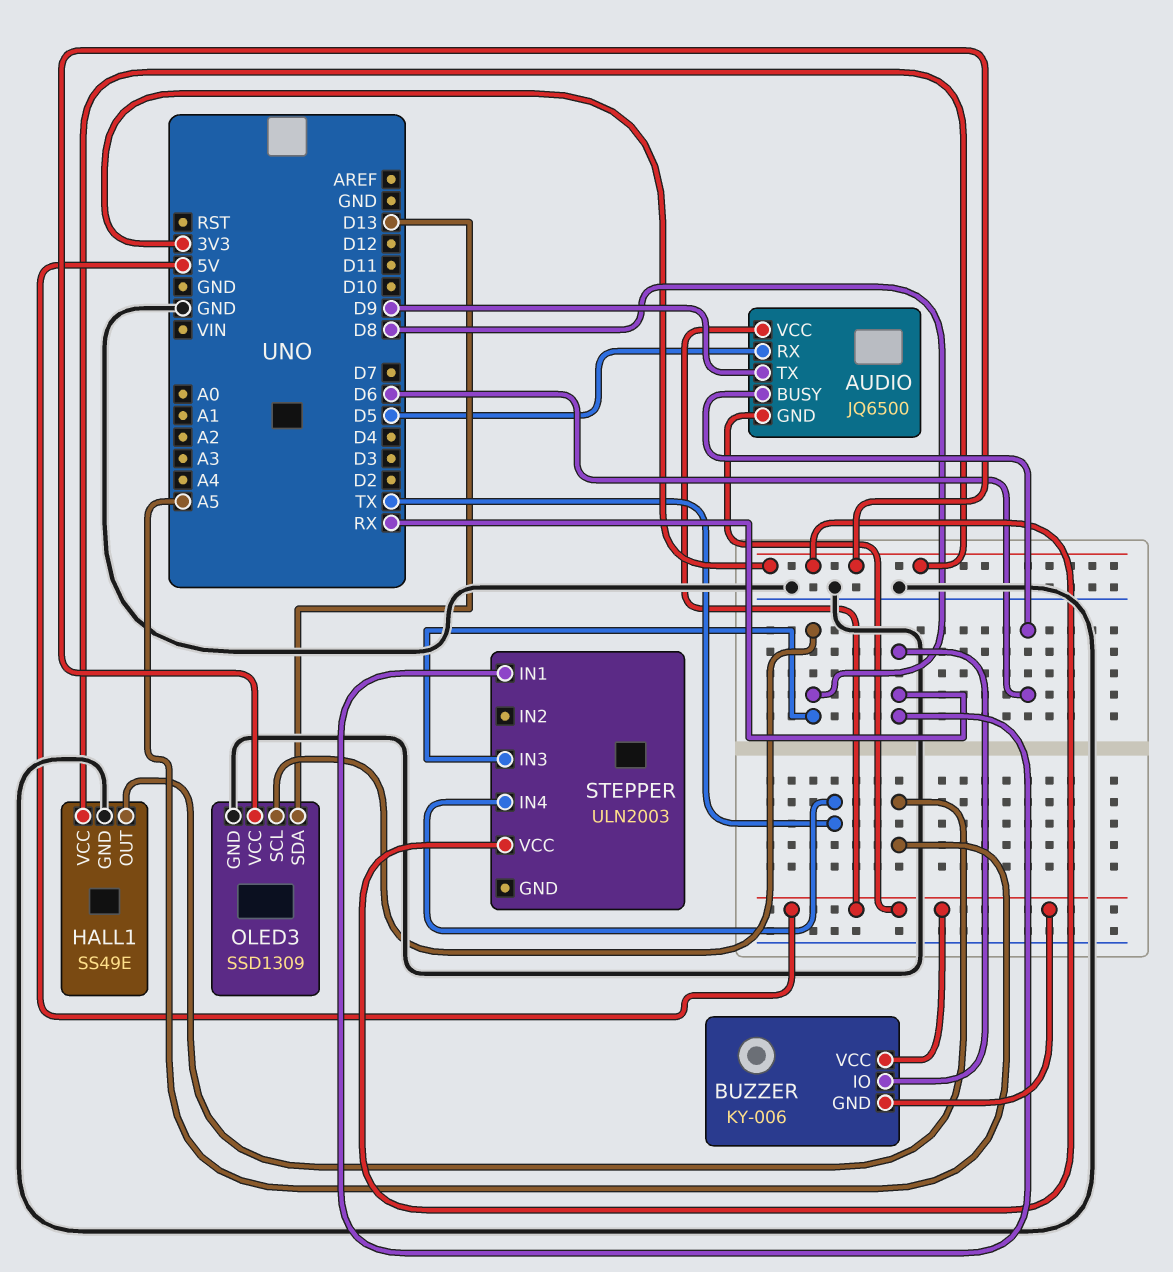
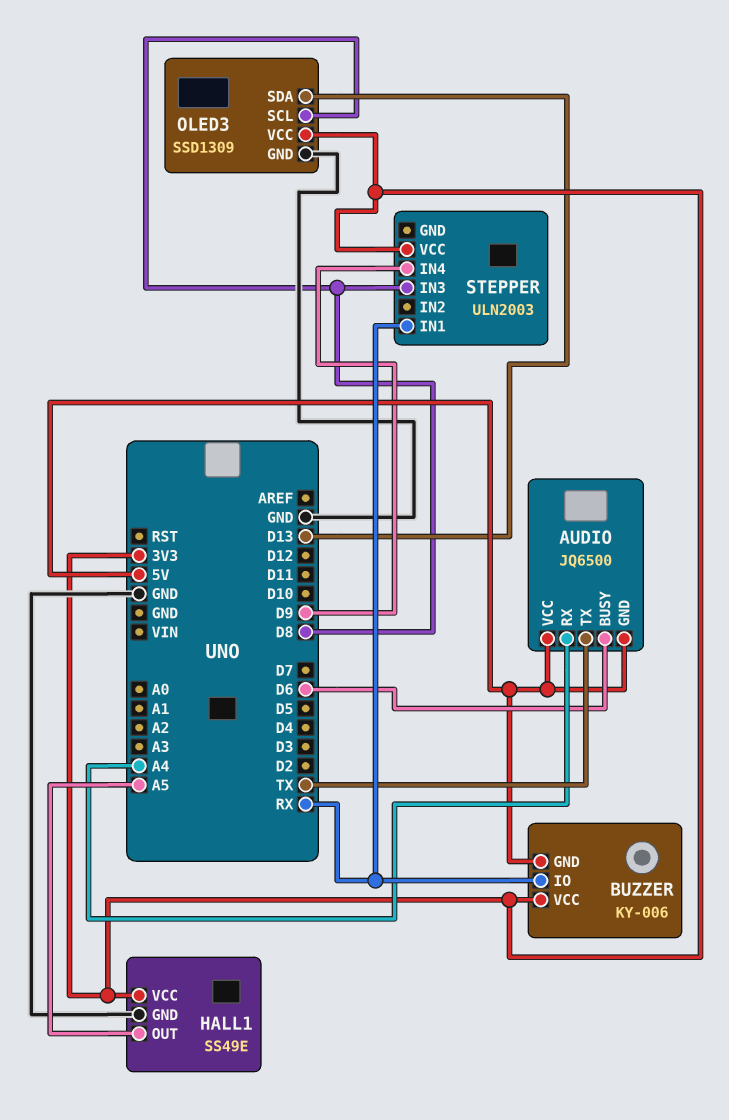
AUDIO pin RX: D5 -> A4
AUDIO pin TX: D9 -> TX
BUZZER pin VCC: 5V -> 3V3
STEPPER pin IN4: TX -> D9

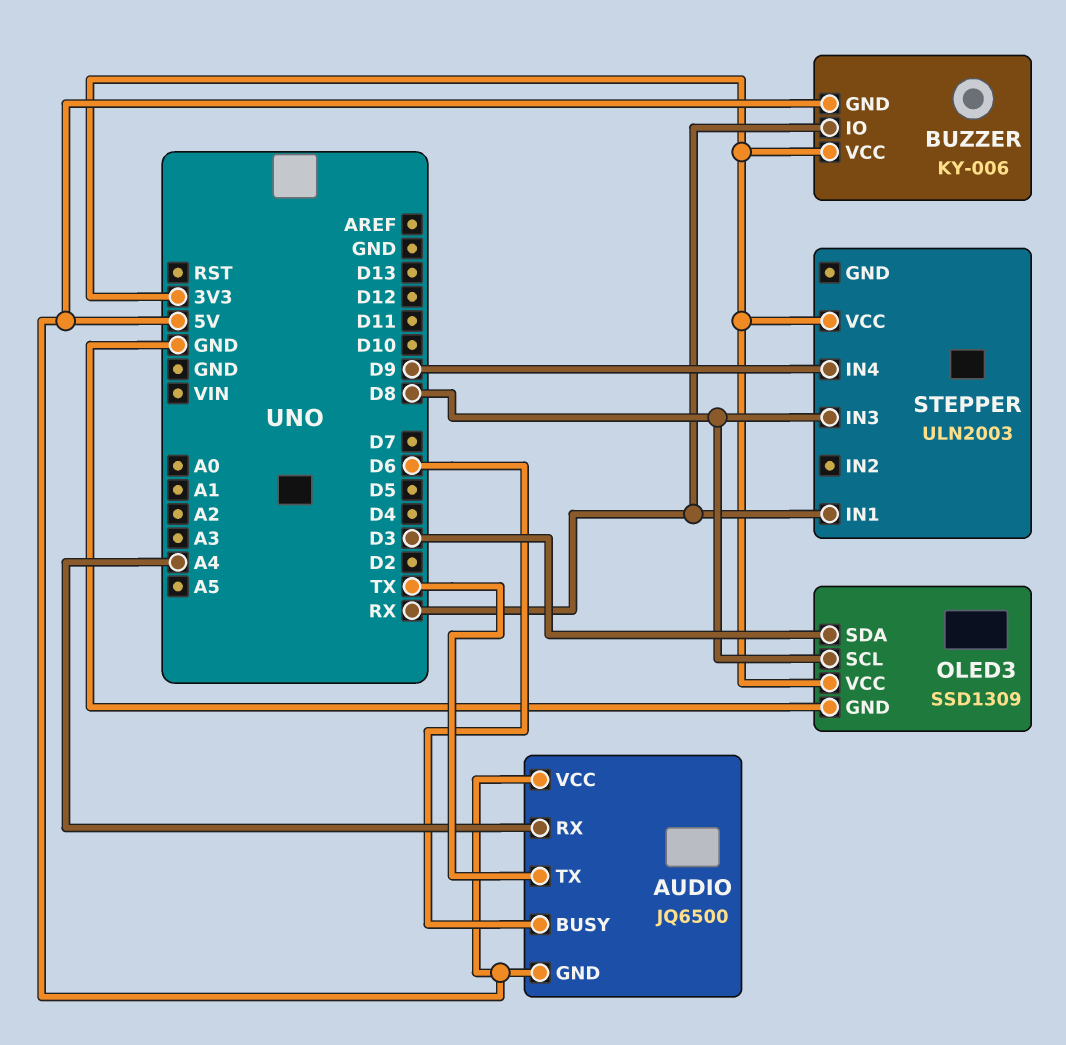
HALL1: SS49E -> none
HALL1 pin GND: GND -> none
HALL1 pin OUT: A5 -> none
HALL1 pin VCC: 3V3 -> none
OLED3 pin SDA: D13 -> D3

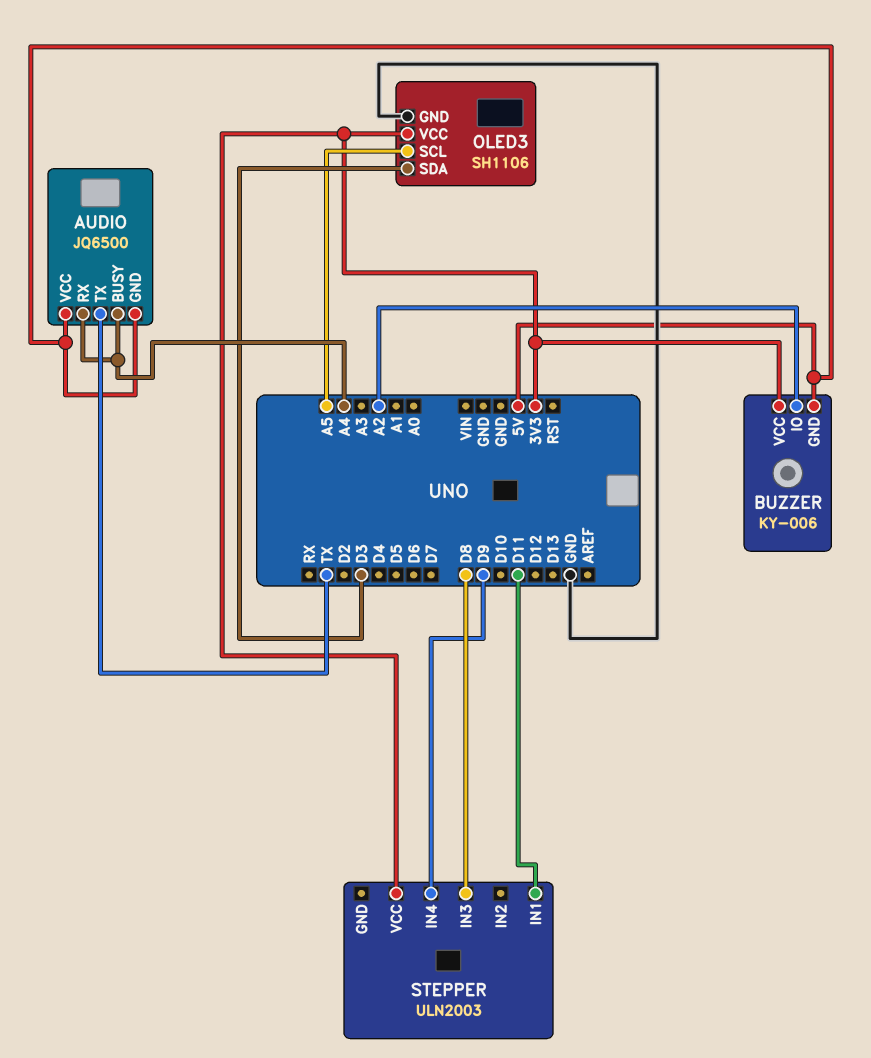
AUDIO pin BUSY: D6 -> A4
BUZZER pin IO: RX -> A2
OLED3: SSD1309 -> SH1106
OLED3 pin SCL: D8 -> A5
STEPPER pin IN1: RX -> D11

